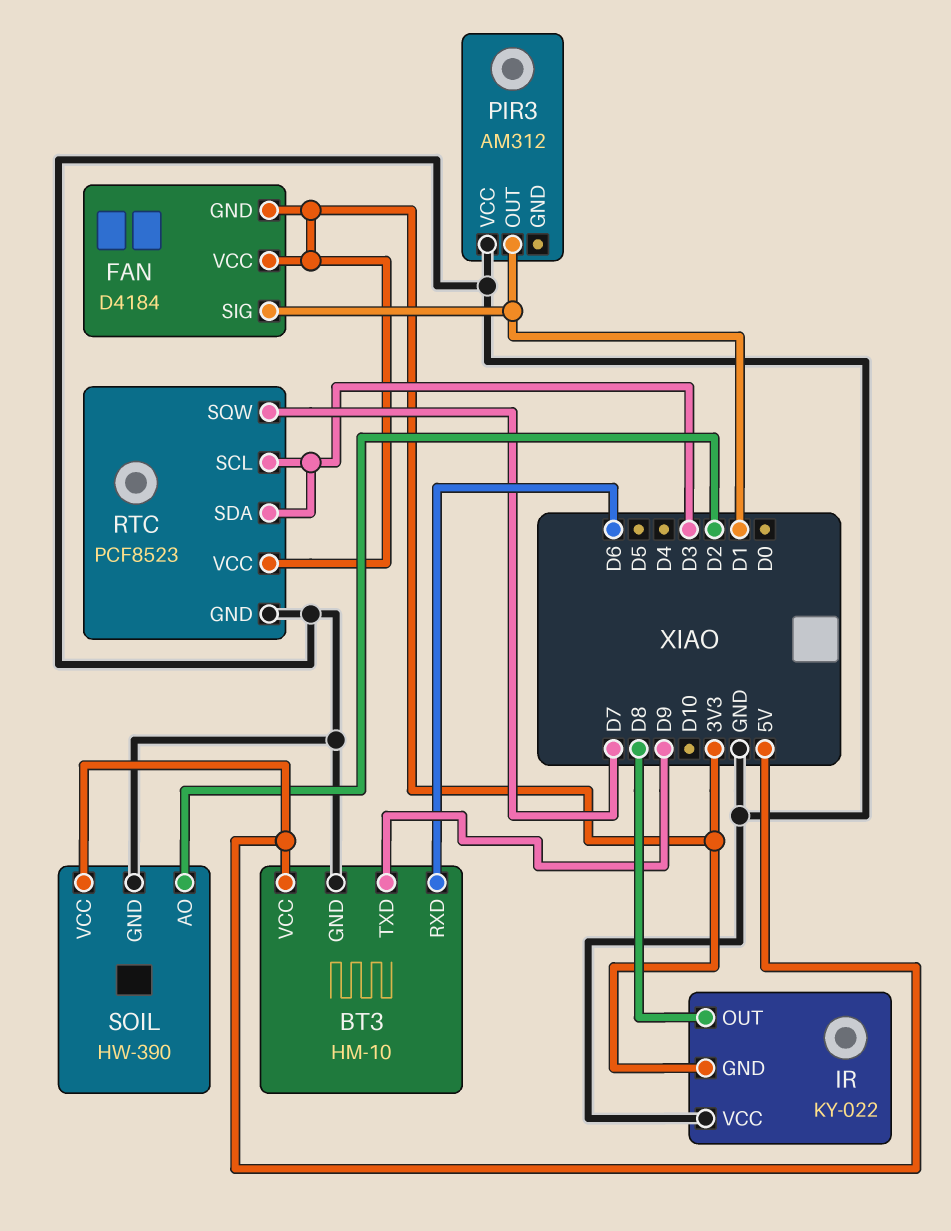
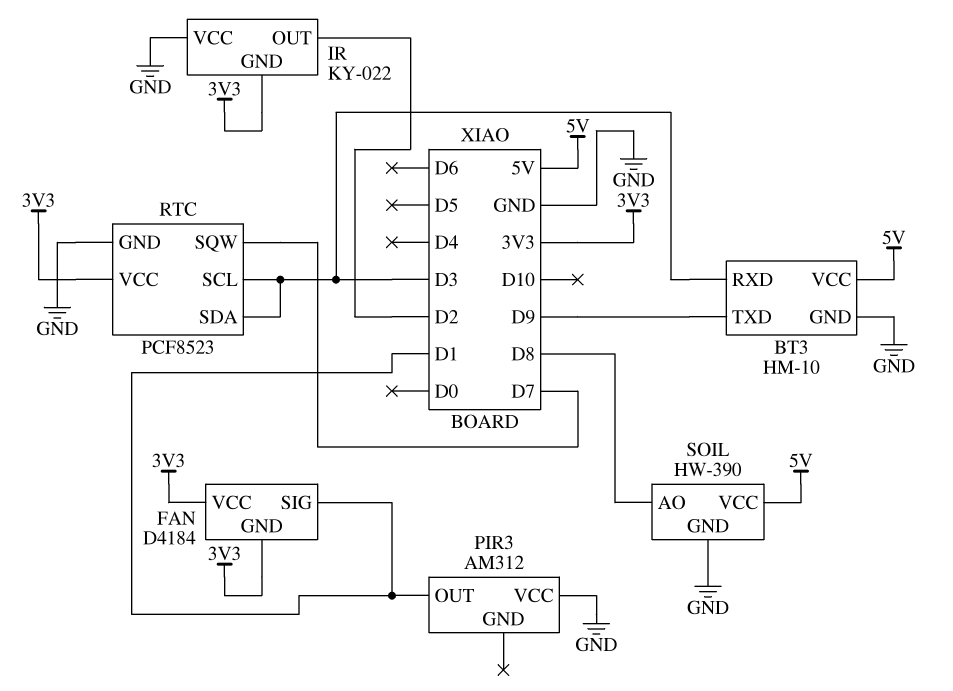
BT3 pin RXD: D6 -> D3
IR pin OUT: D8 -> D2
SOIL pin AO: D2 -> D8

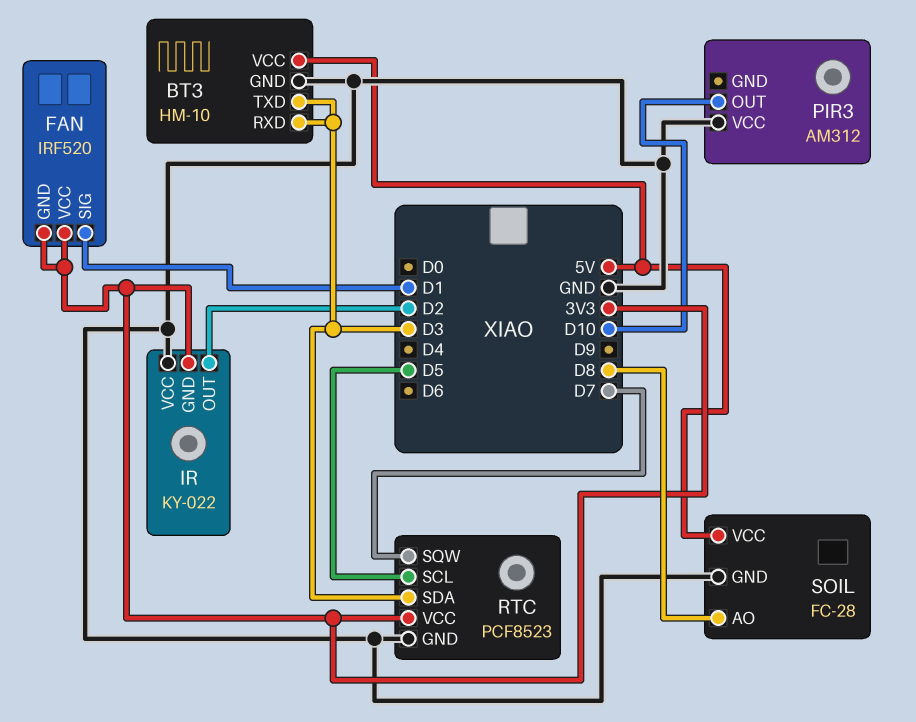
BT3 pin TXD: D9 -> D3
FAN: D4184 -> IRF520
PIR3 pin OUT: D1 -> D10
RTC pin SCL: D3 -> D5
SOIL: HW-390 -> FC-28

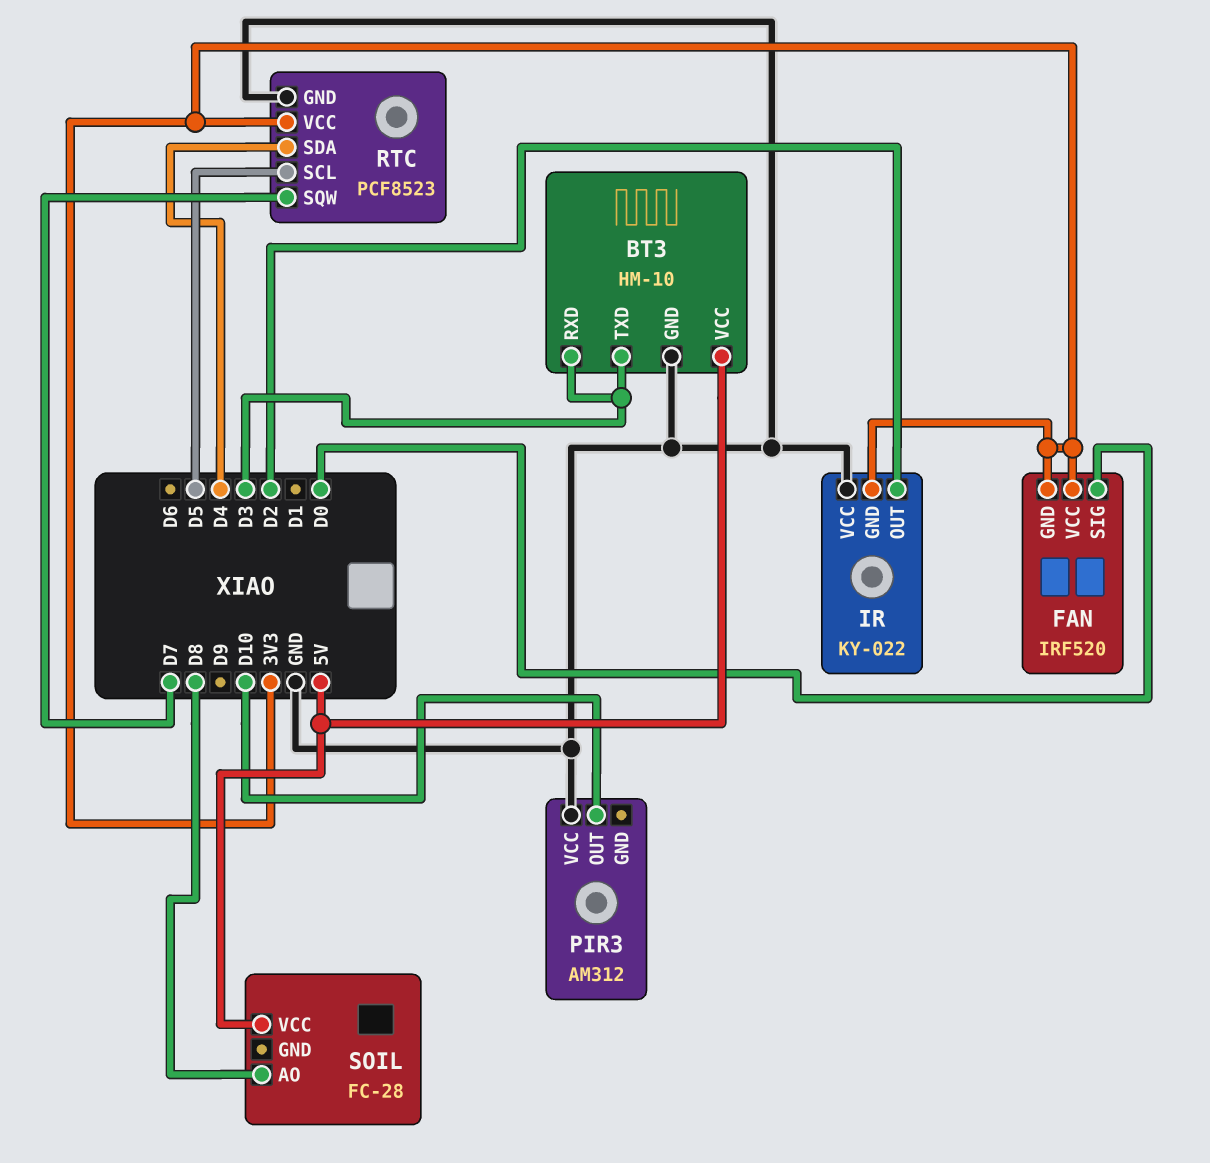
FAN pin SIG: D1 -> D0
RTC pin SDA: D3 -> D4
SOIL pin GND: GND -> none

